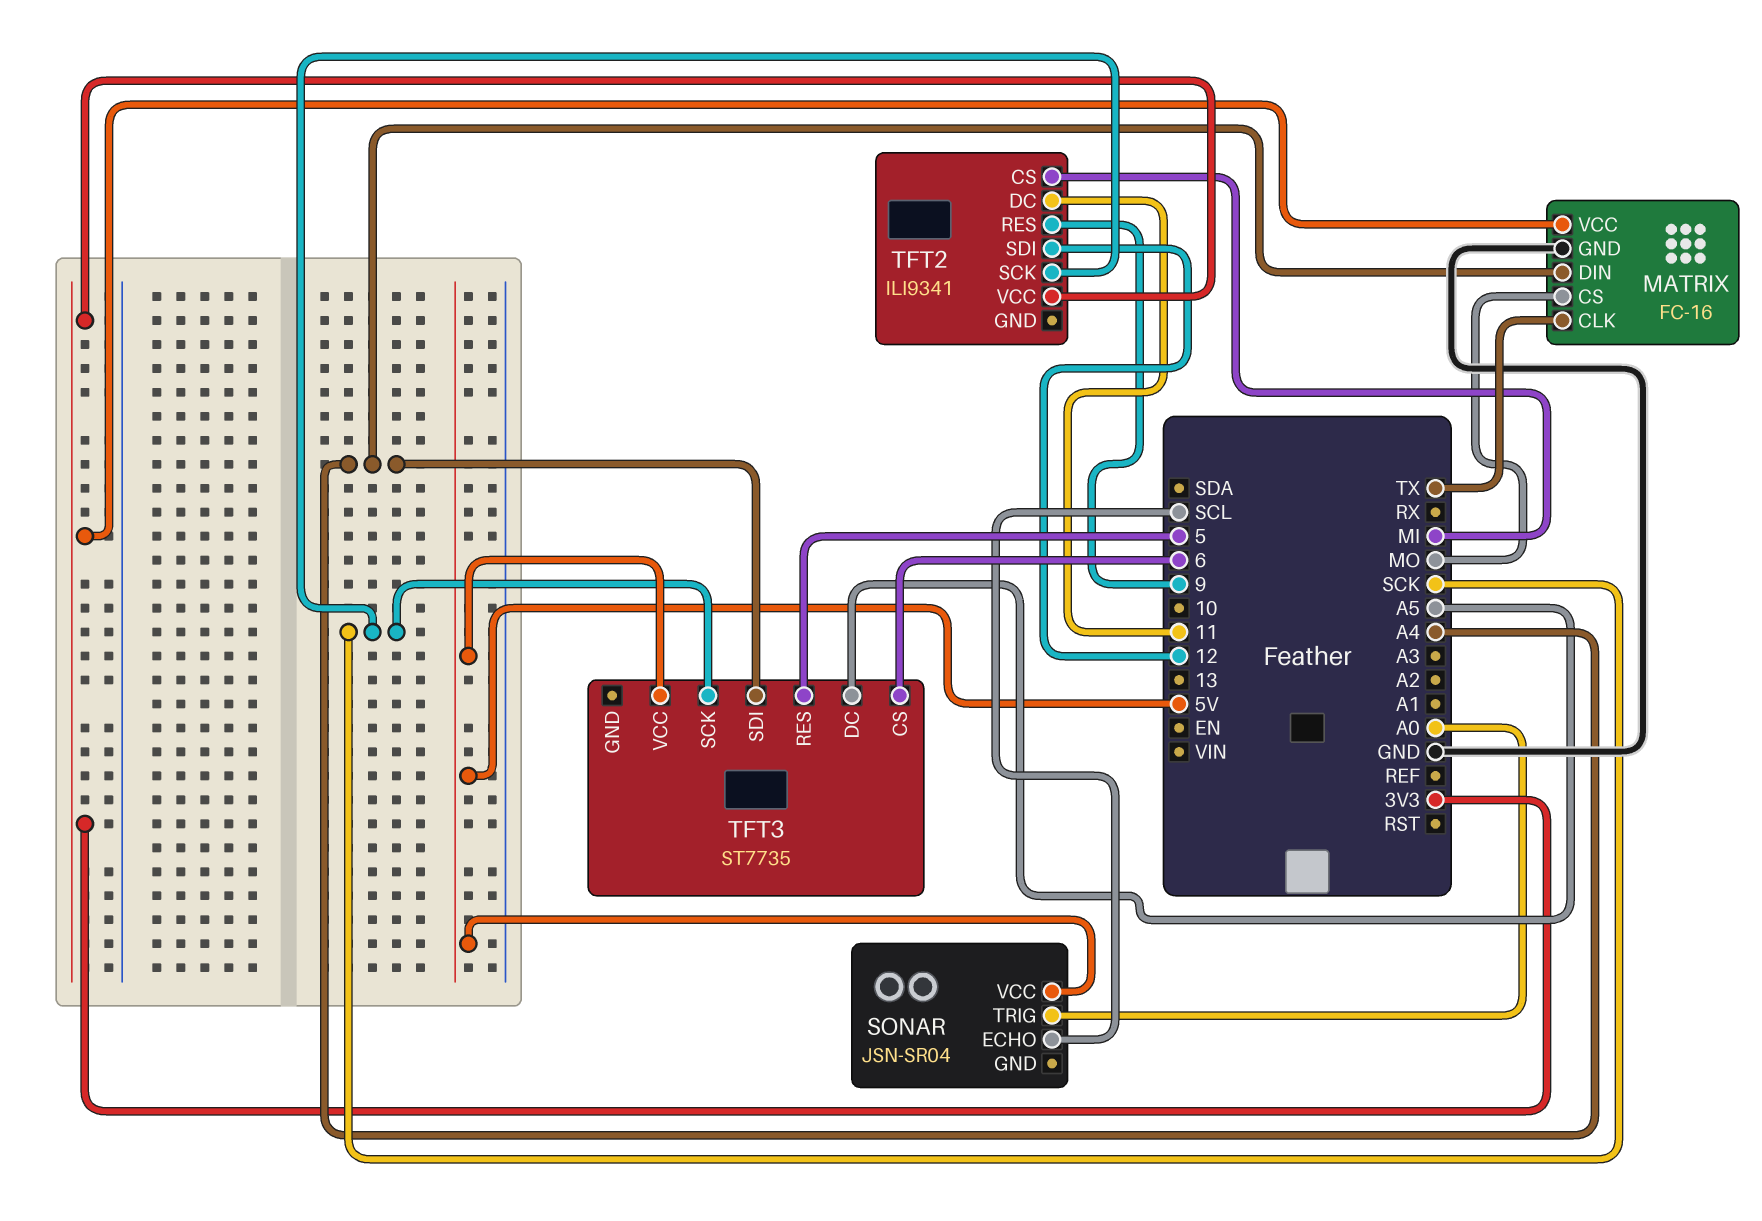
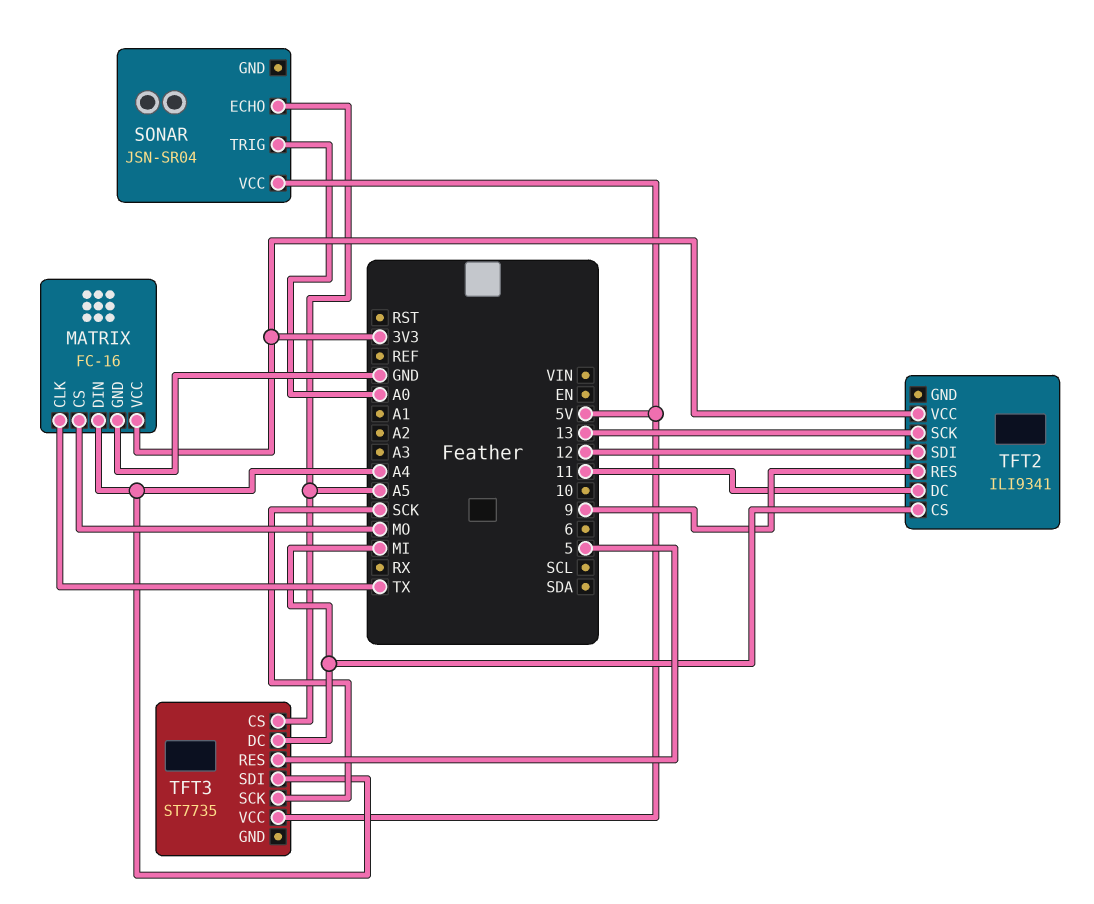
SONAR pin ECHO: SCL -> A5
TFT2 pin SCK: SCK -> 13
TFT3 pin CS: 6 -> A5
TFT3 pin DC: A5 -> MI

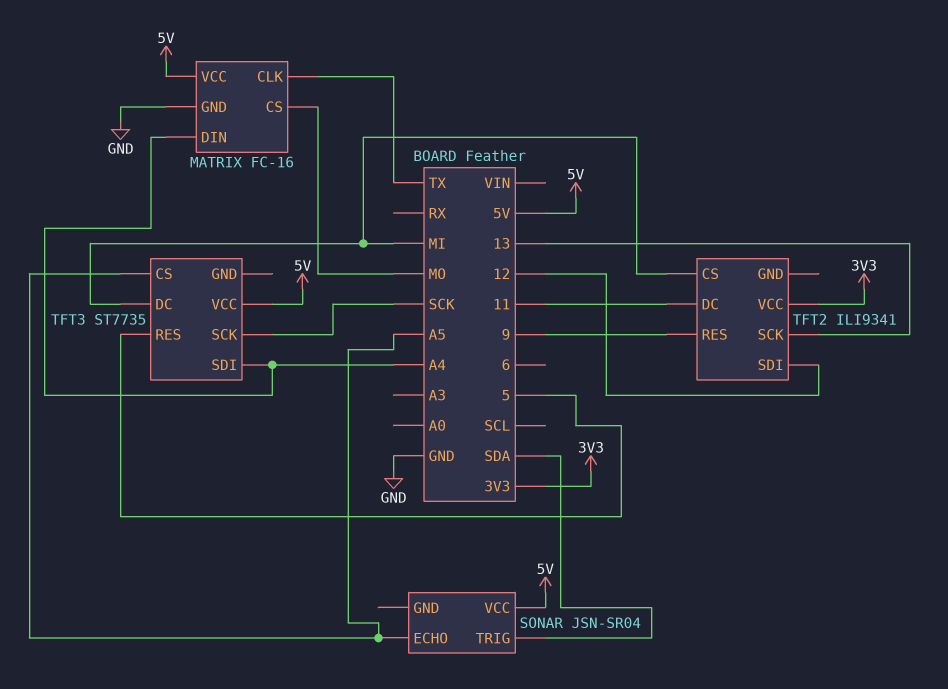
MATRIX pin VCC: 3V3 -> 5V
SONAR pin TRIG: A0 -> SDA

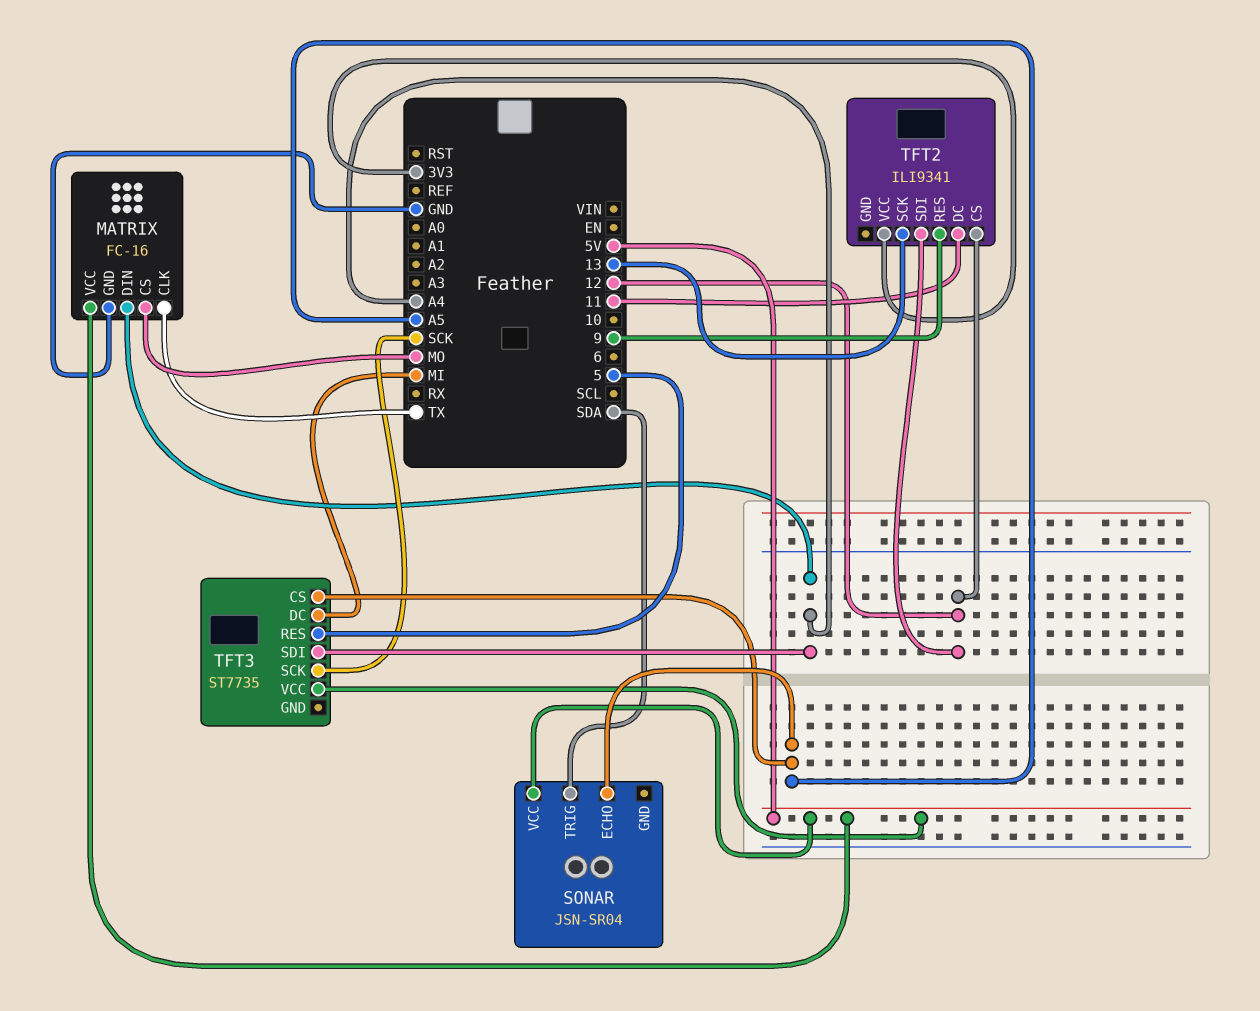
TFT2 pin CS: MI -> 12

